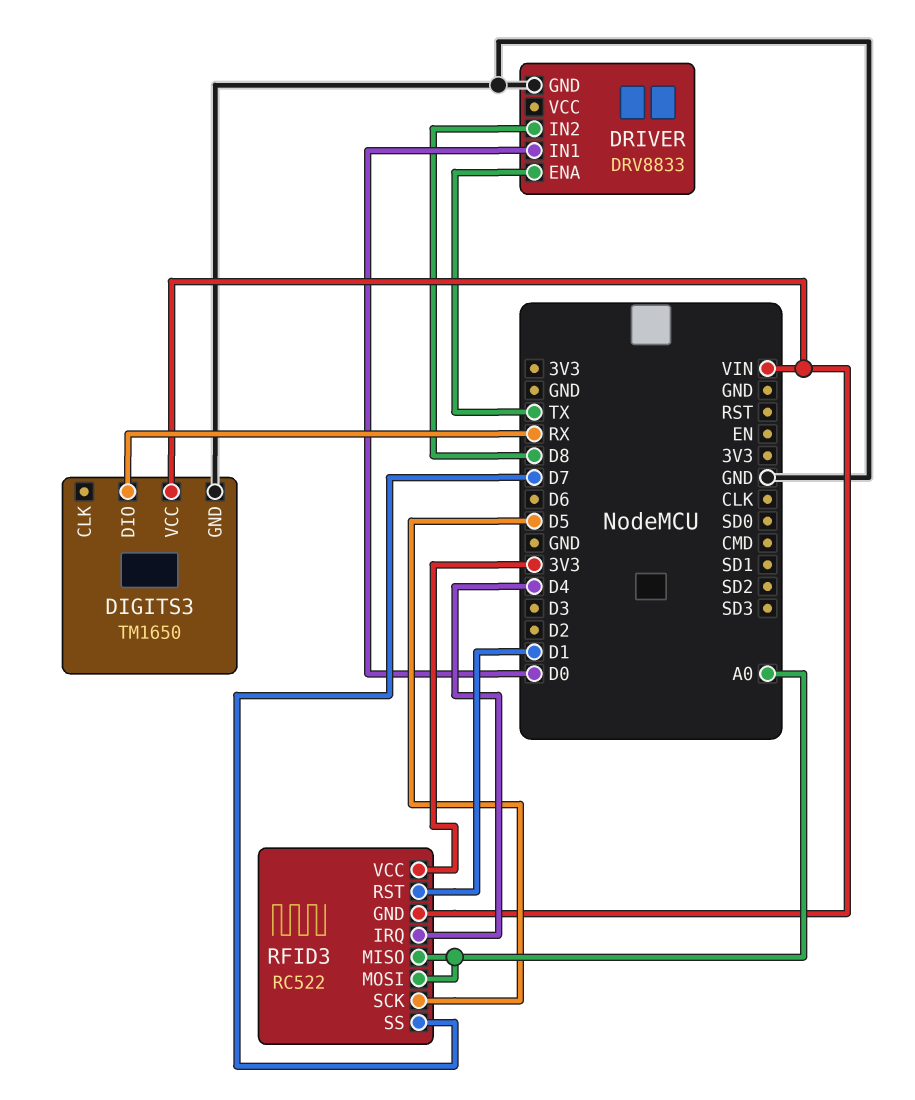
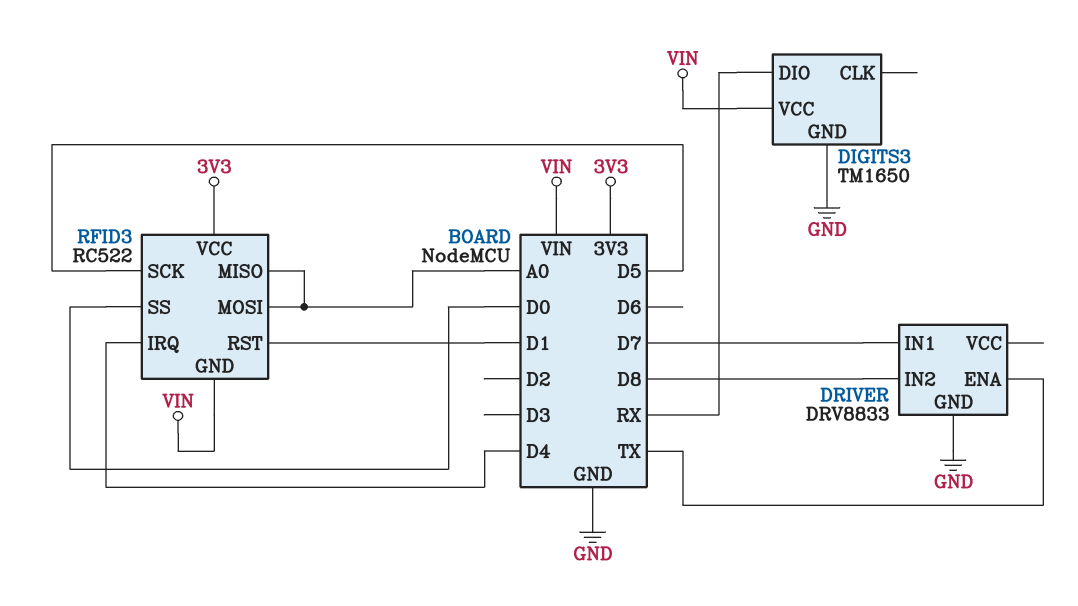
DRIVER pin IN1: D0 -> D7
RFID3 pin SS: D7 -> D0

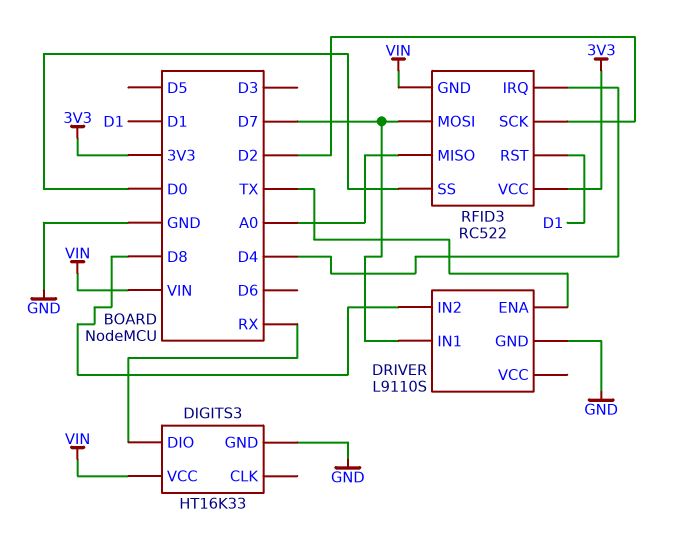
DIGITS3: TM1650 -> HT16K33
DRIVER: DRV8833 -> L9110S
RFID3 pin MOSI: A0 -> D7
RFID3 pin SCK: D5 -> D2

